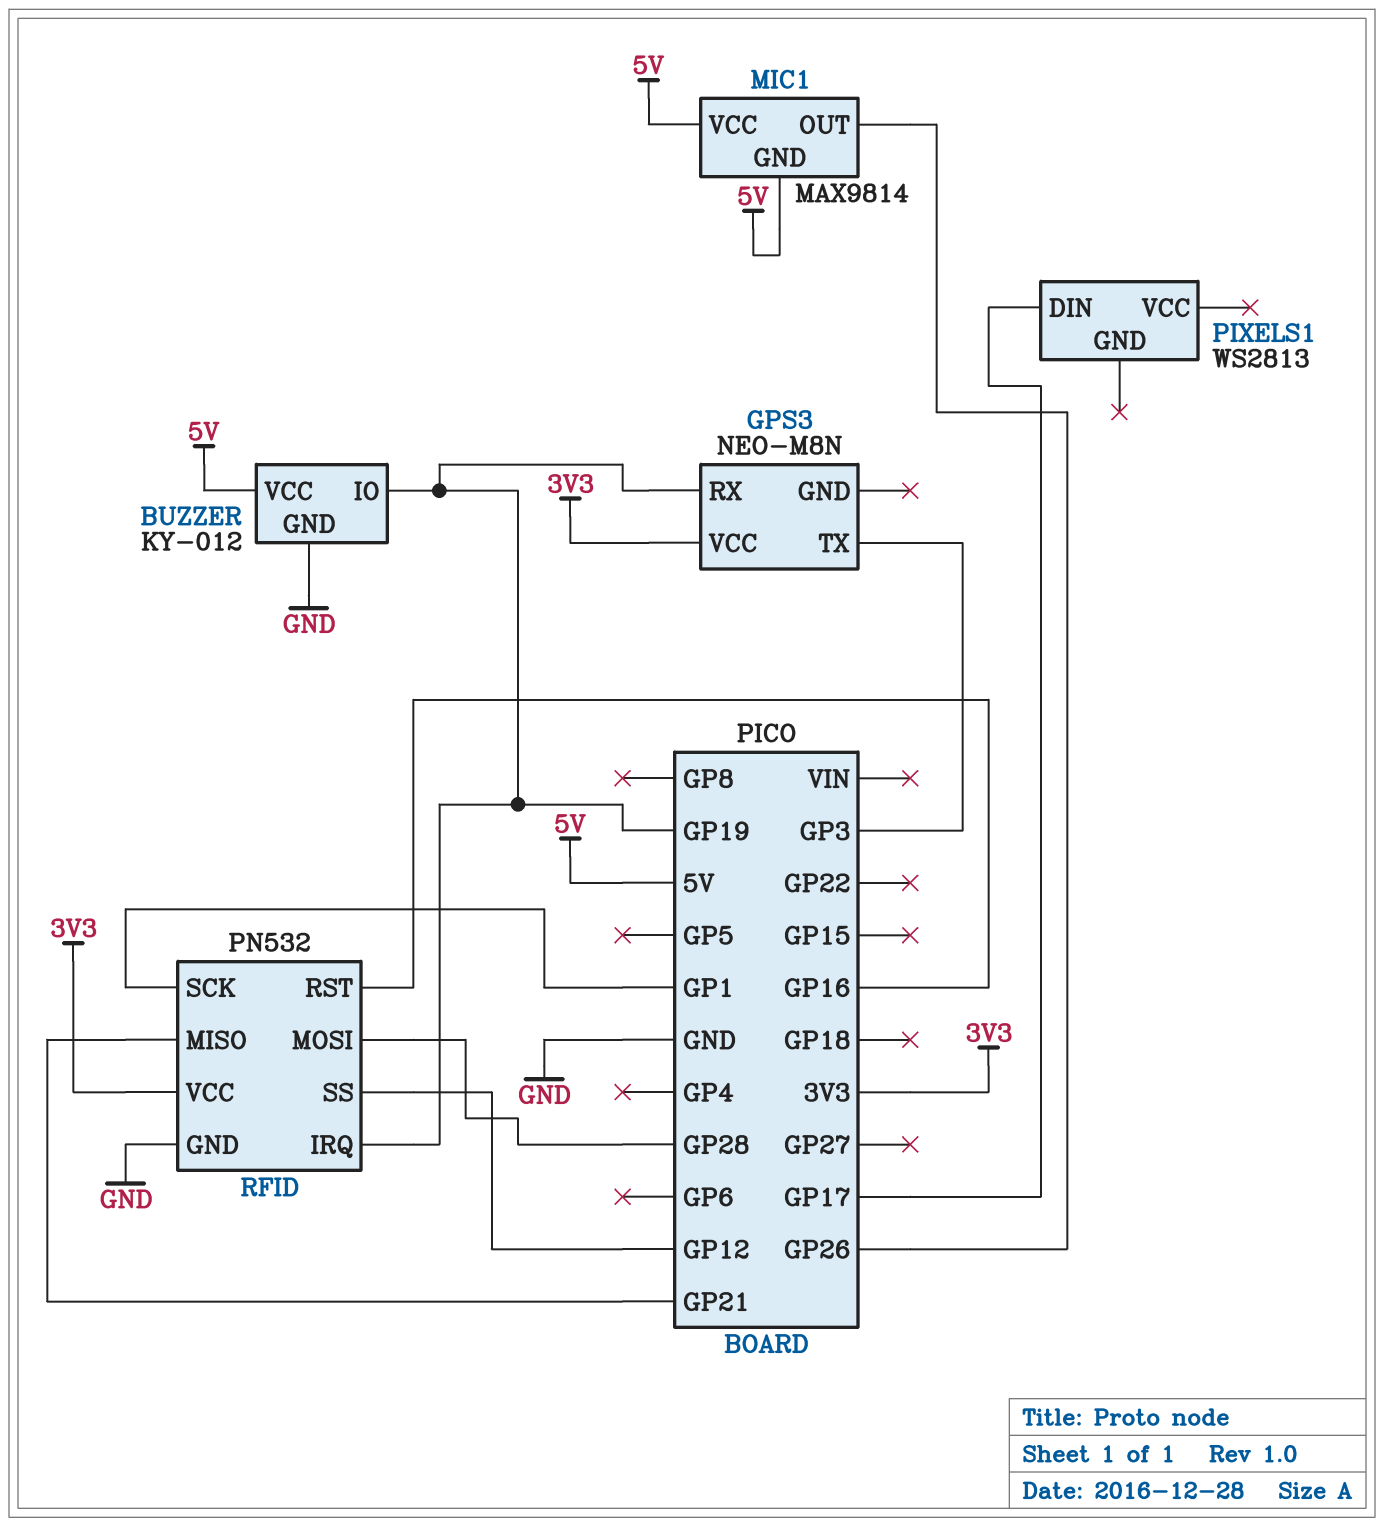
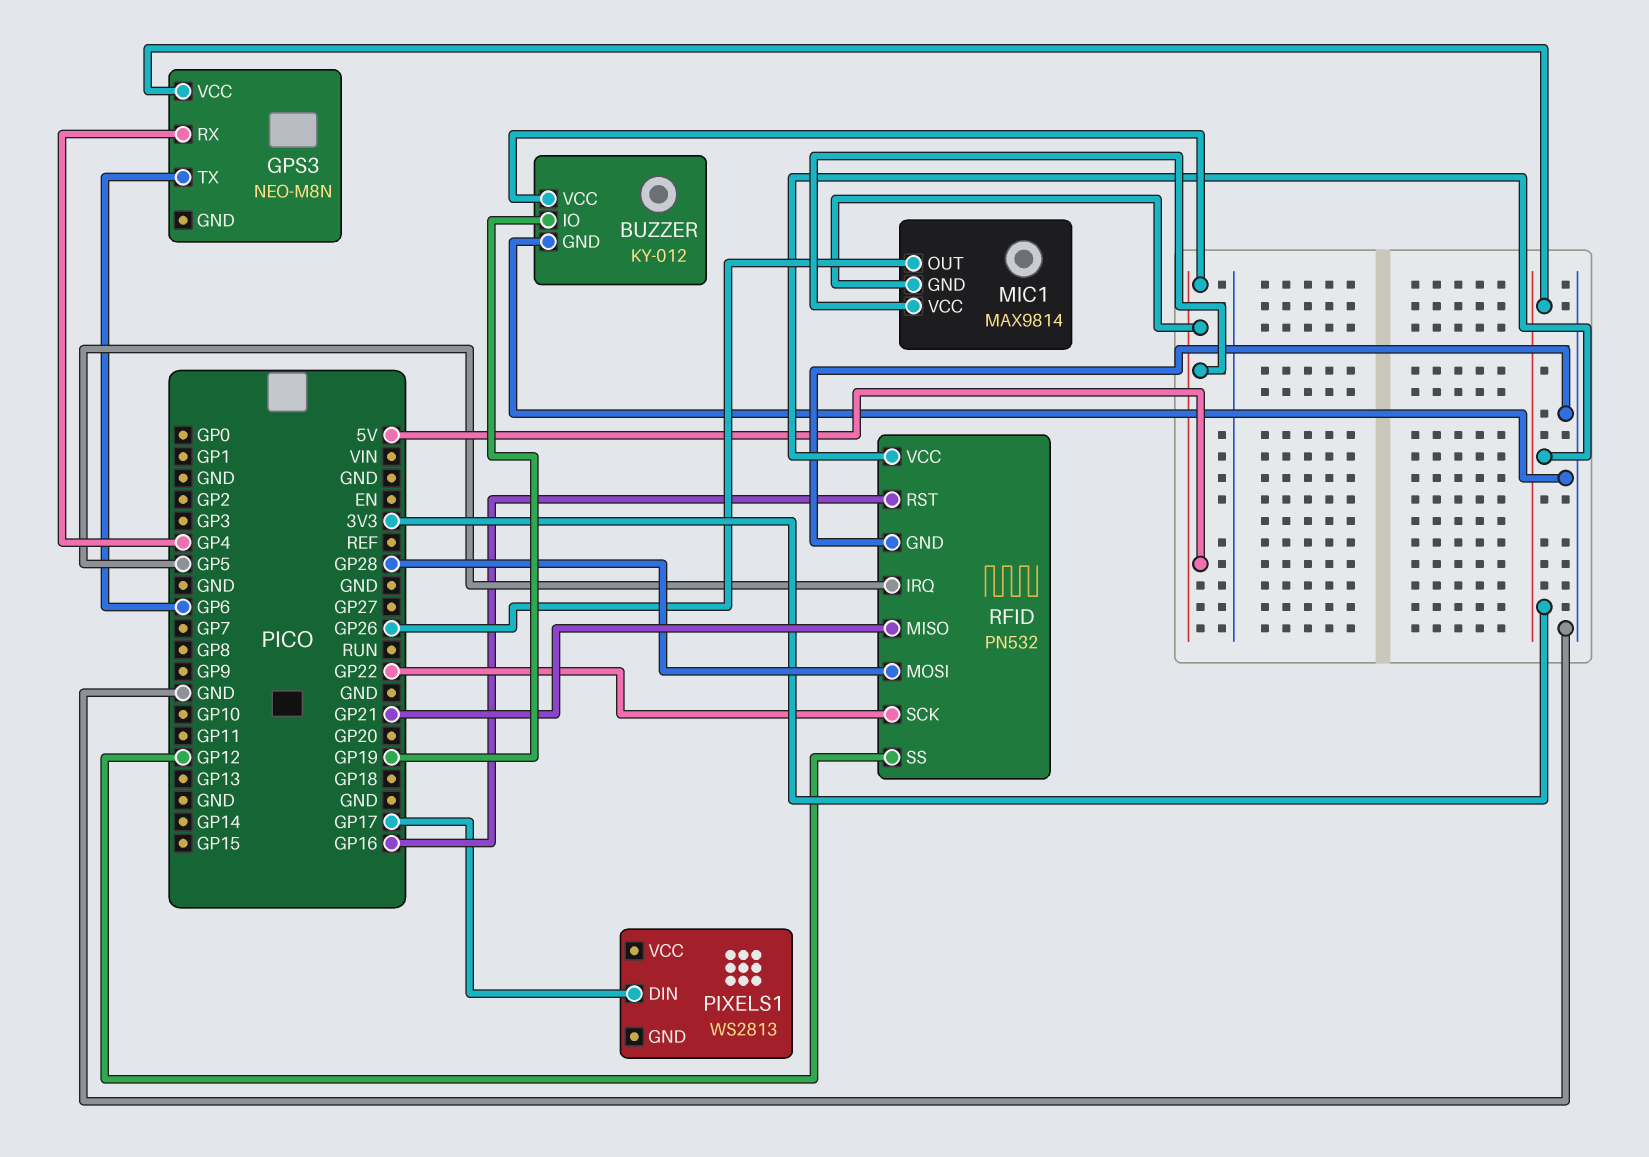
GPS3 pin RX: GP19 -> GP4
GPS3 pin TX: GP3 -> GP6
RFID pin IRQ: GP19 -> GP5
RFID pin SCK: GP1 -> GP22

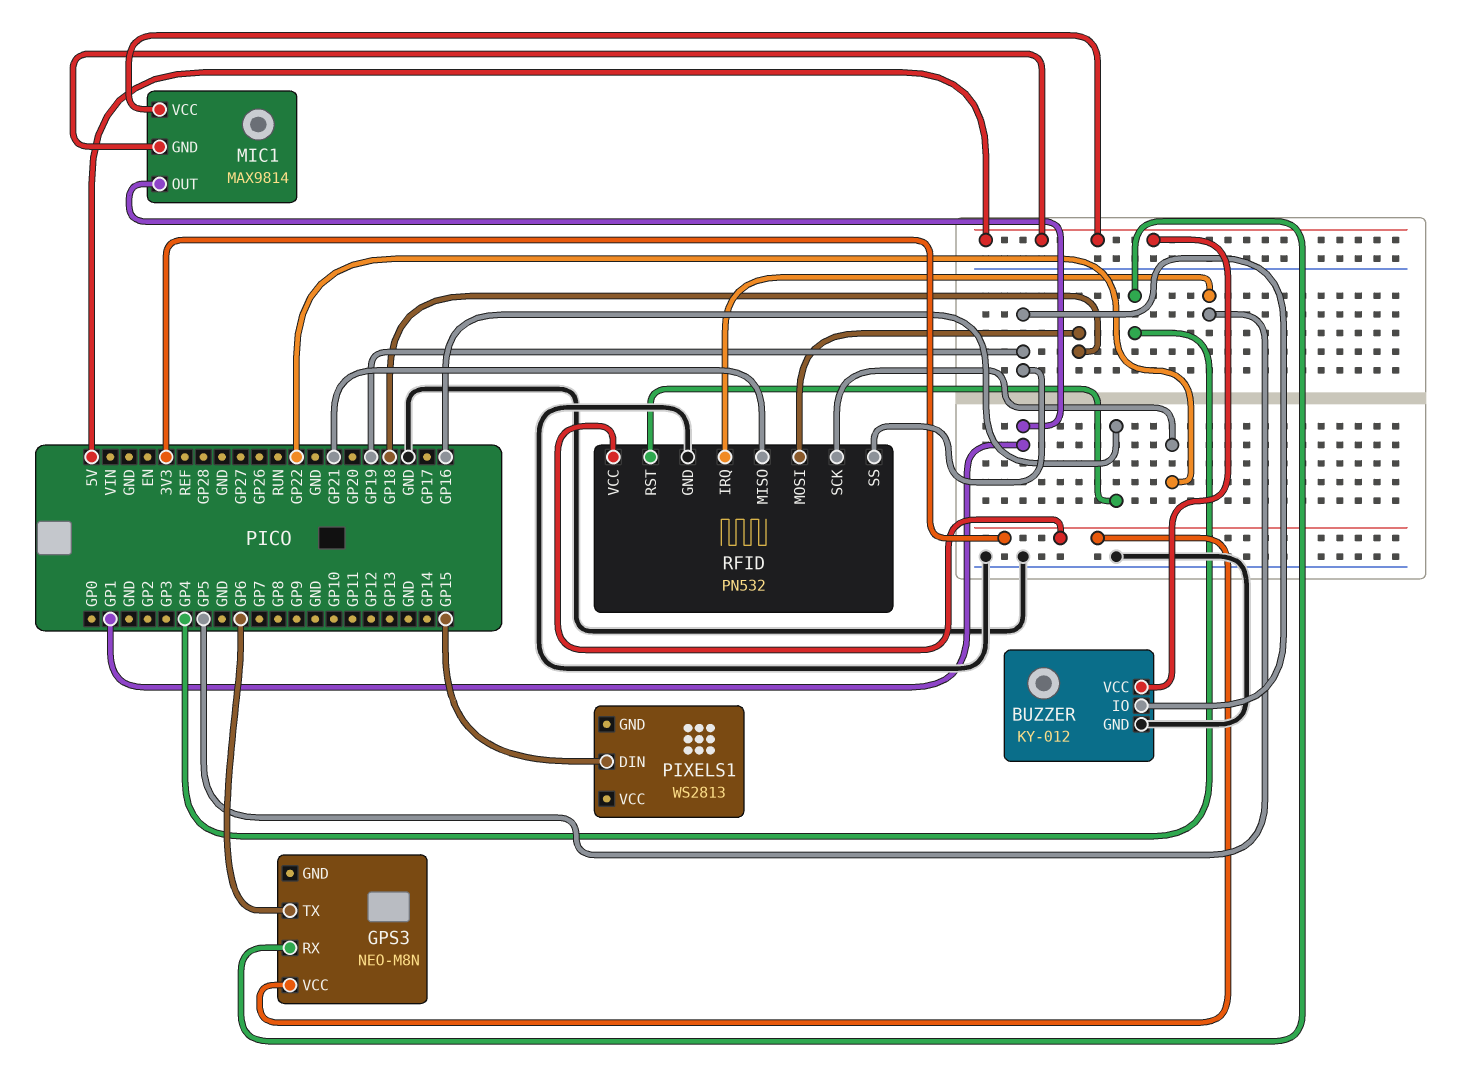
MIC1 pin OUT: GP26 -> GP1
PIXELS1 pin DIN: GP17 -> GP15
RFID pin MOSI: GP28 -> GP18
RFID pin SS: GP12 -> GP19

